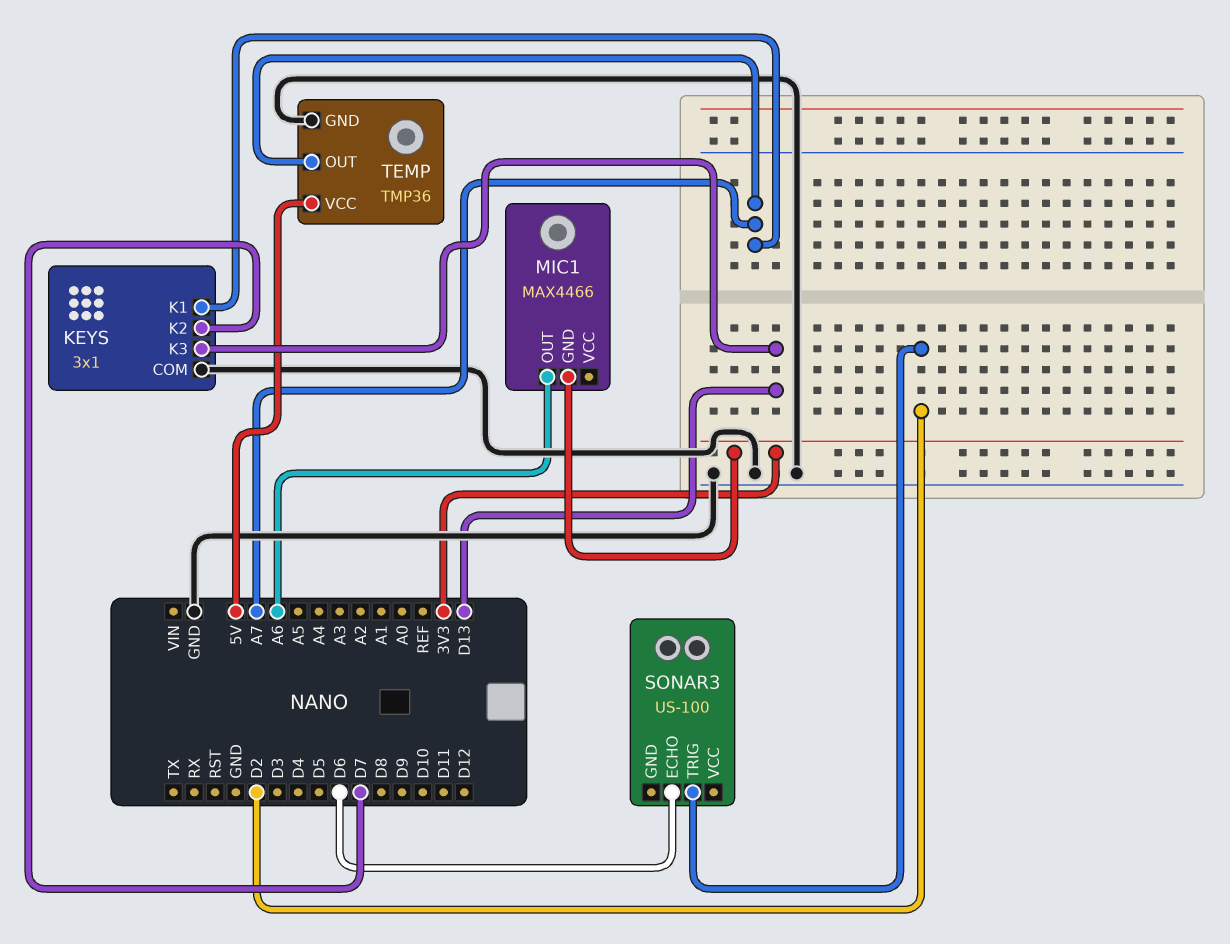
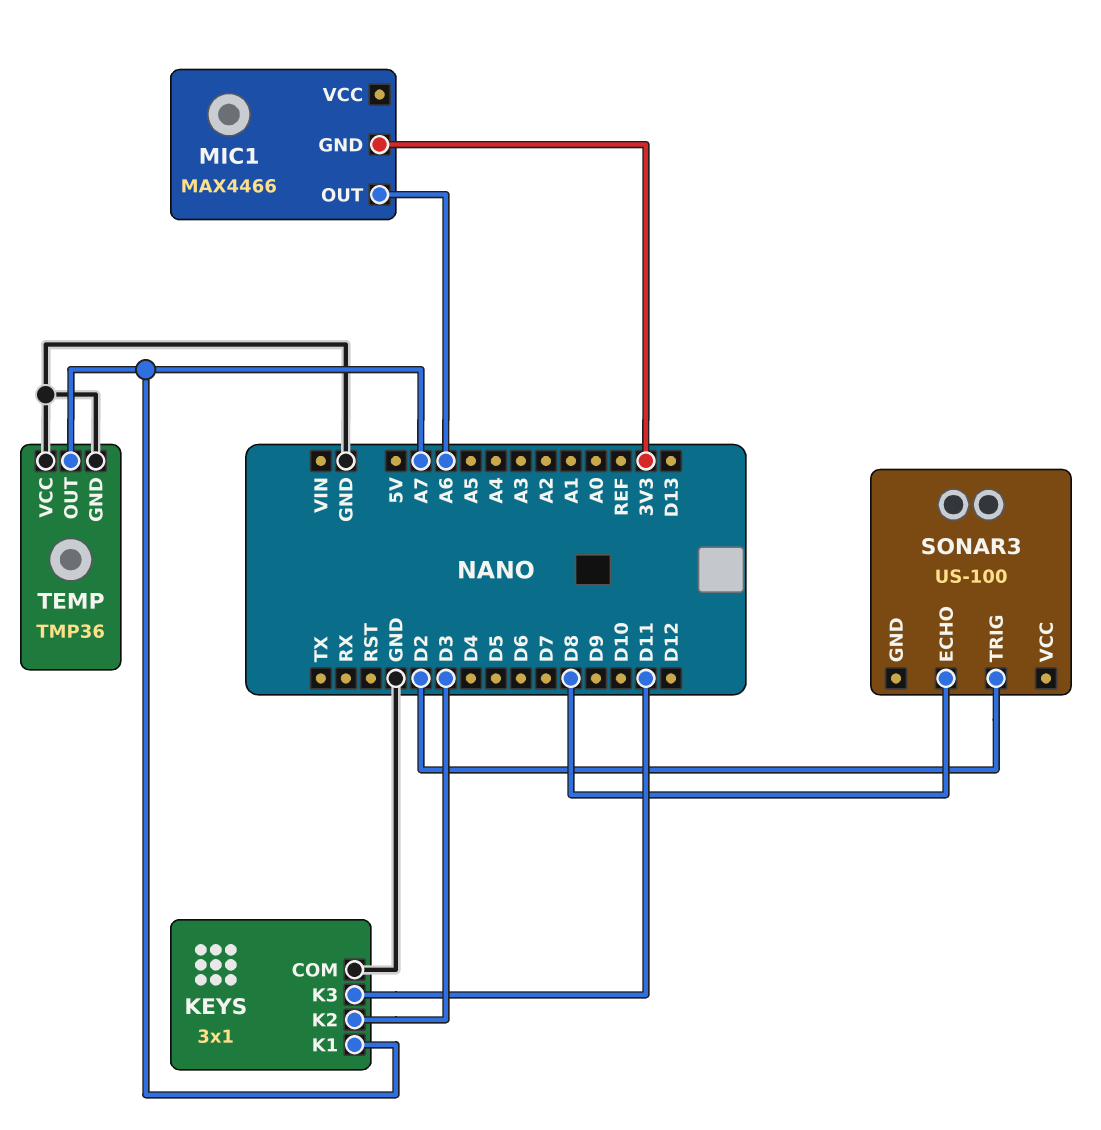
KEYS pin K2: D7 -> D3
KEYS pin K3: D13 -> D11
SONAR3 pin ECHO: D6 -> D8
TEMP pin VCC: 5V -> GND

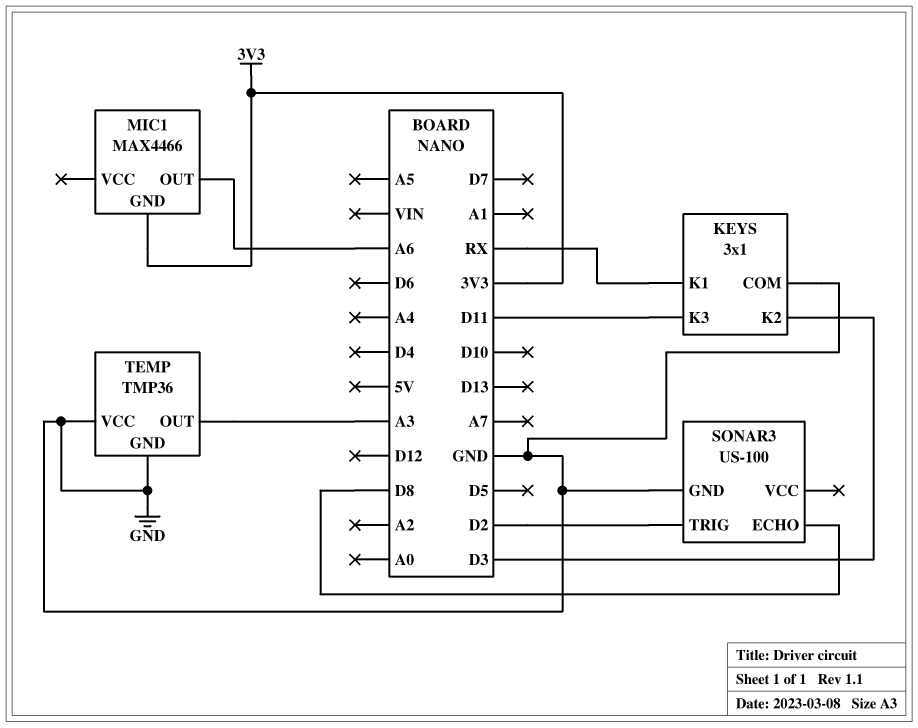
KEYS pin K1: A7 -> RX
SONAR3 pin GND: none -> GND
TEMP pin OUT: A7 -> A3

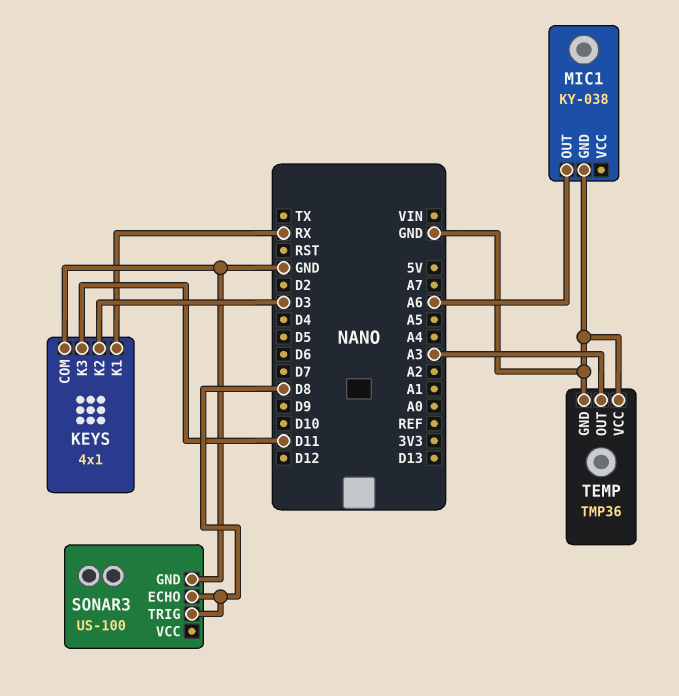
KEYS: 3x1 -> 4x1
MIC1: MAX4466 -> KY-038
MIC1 pin GND: 3V3 -> GND
SONAR3 pin TRIG: D2 -> D8

